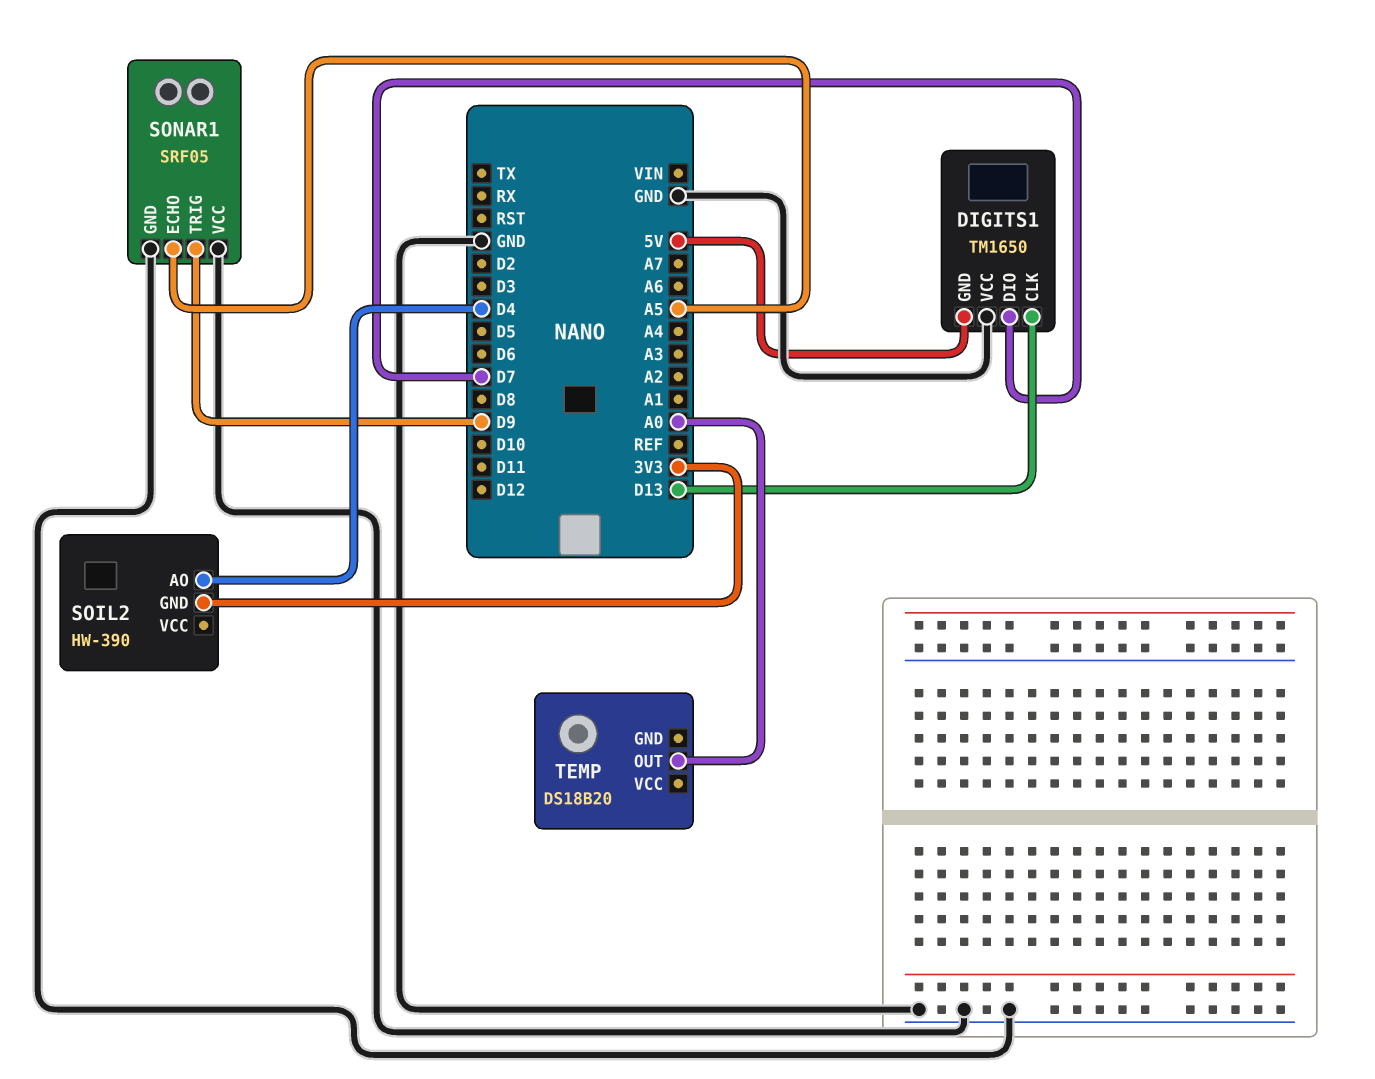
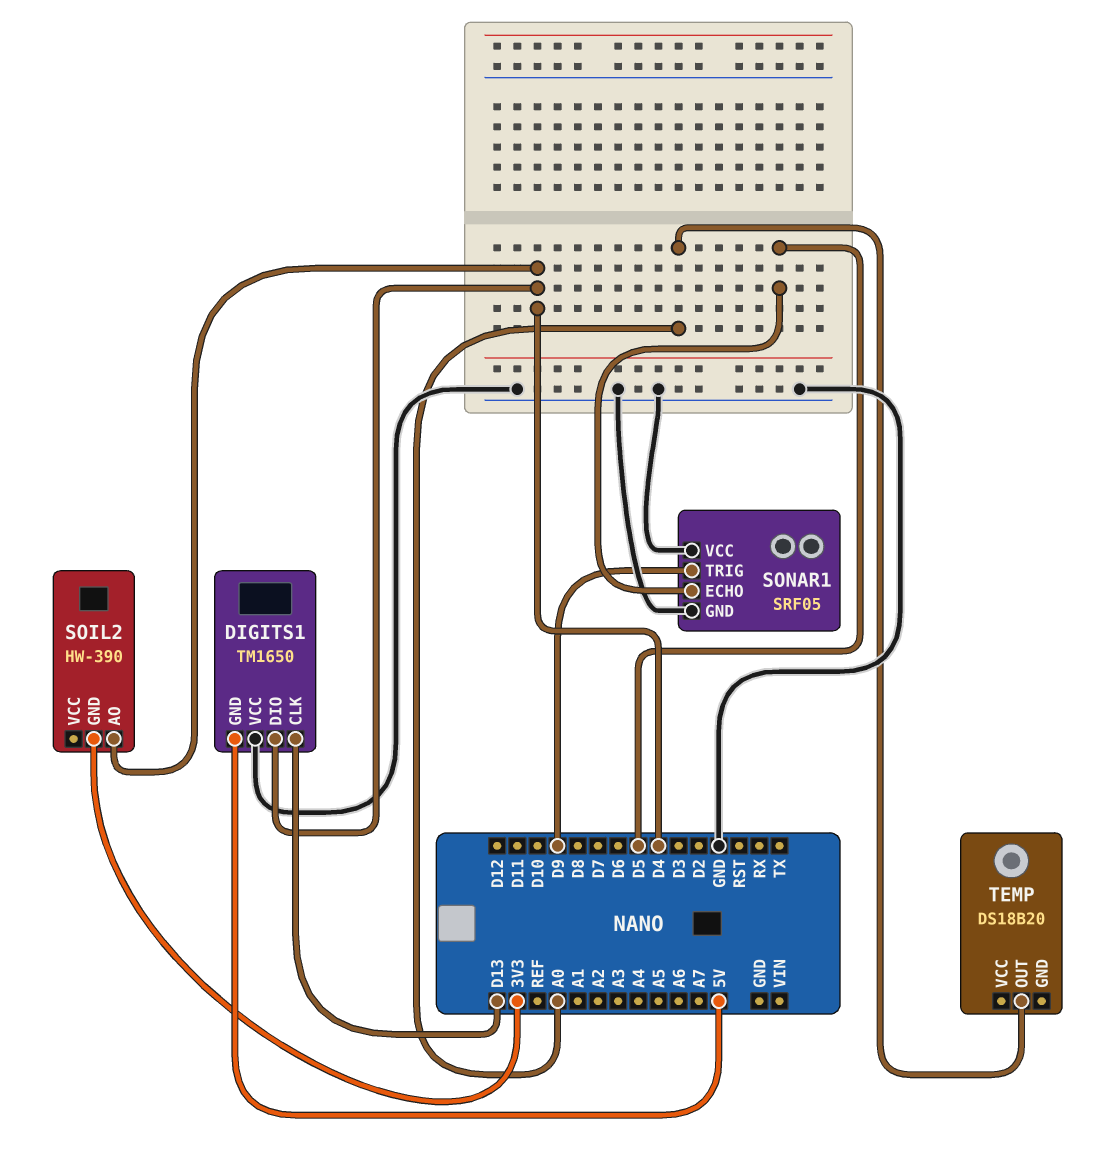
DIGITS1 pin DIO: D7 -> D4
SONAR1 pin ECHO: A5 -> D5

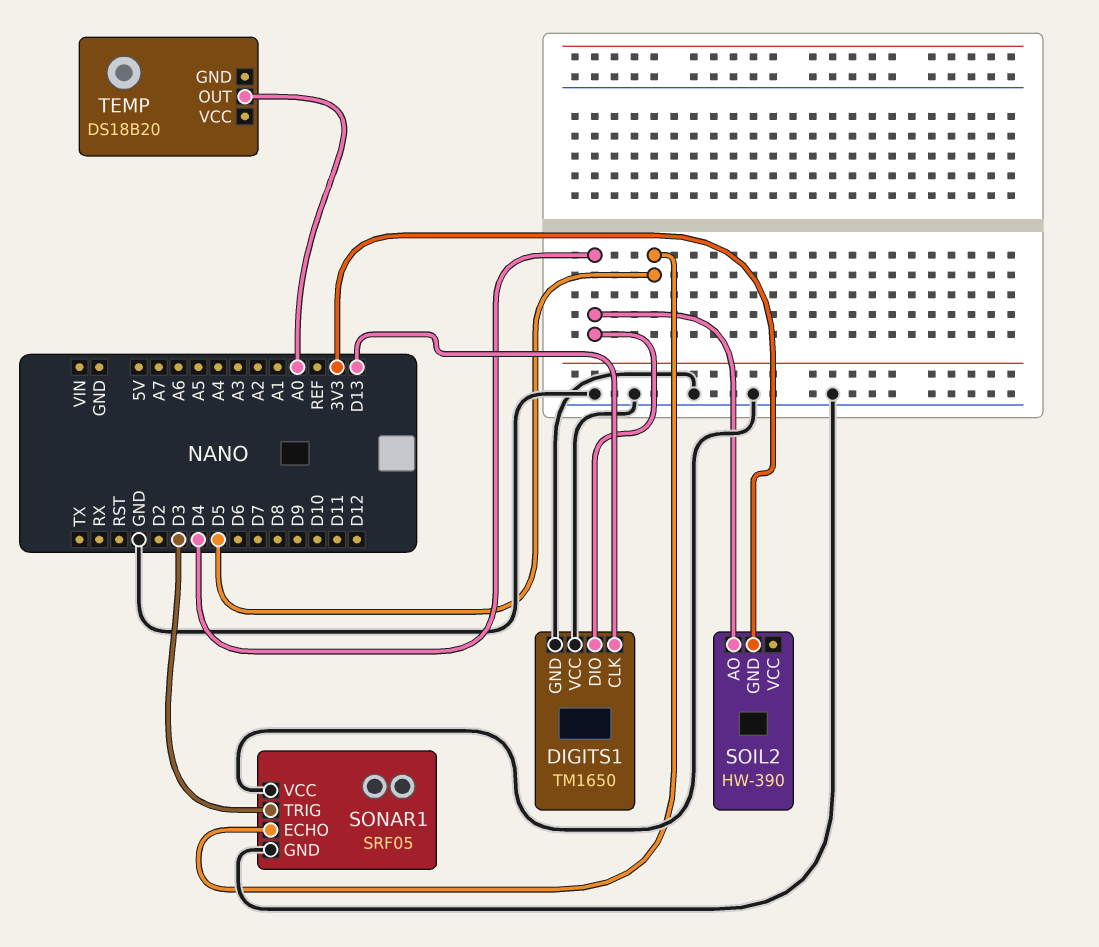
DIGITS1 pin GND: 5V -> GND
SONAR1 pin TRIG: D9 -> D3

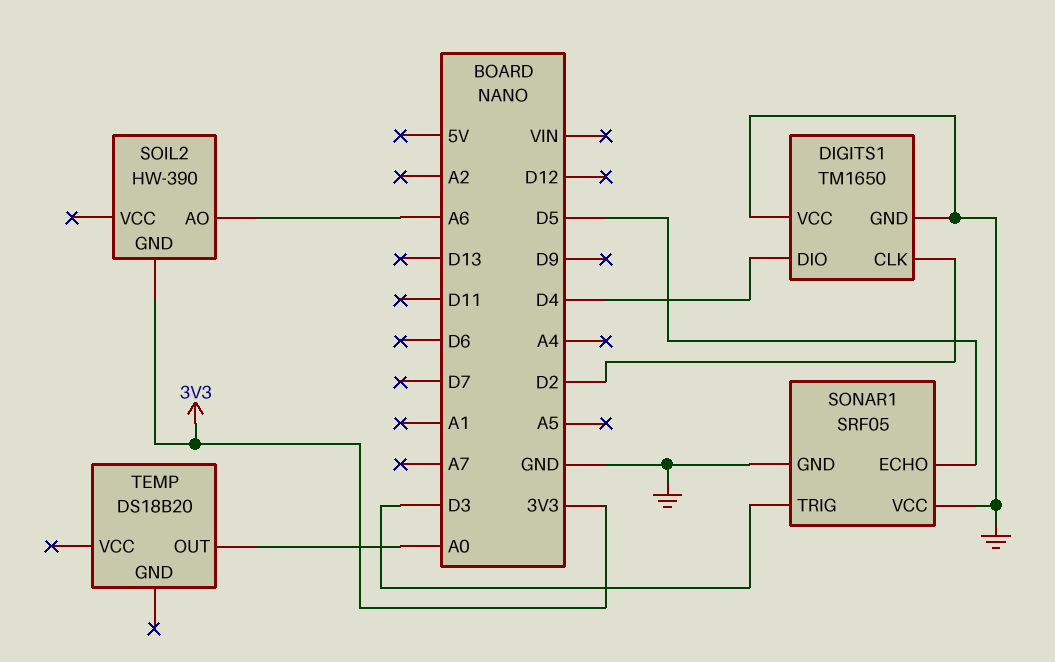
DIGITS1 pin CLK: D13 -> D2
SOIL2 pin AO: D4 -> A6

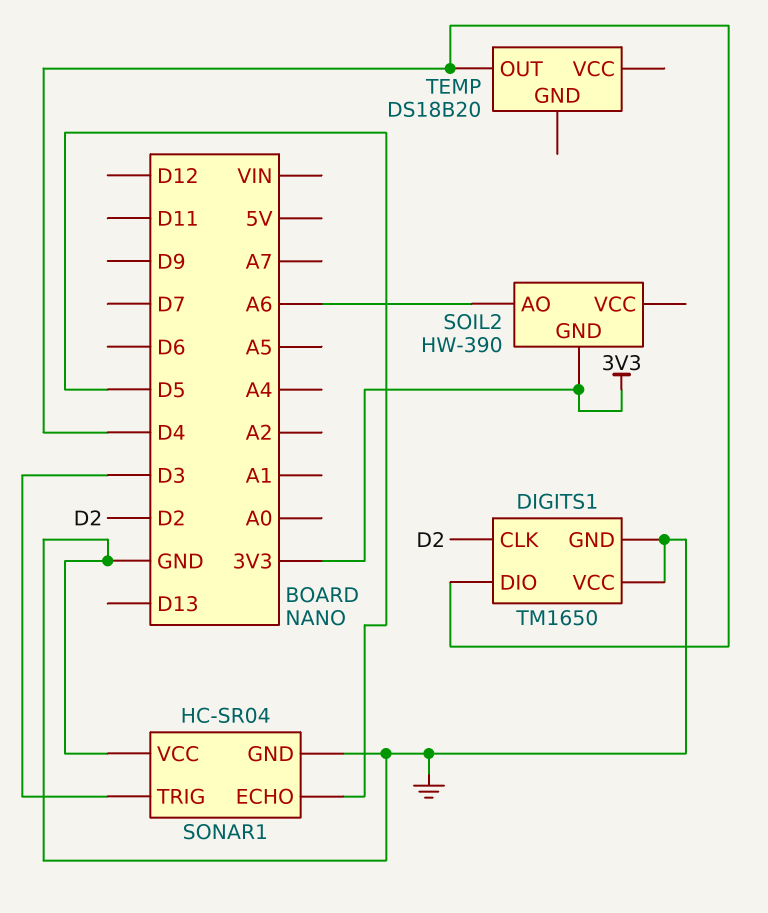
SONAR1: SRF05 -> HC-SR04
TEMP pin OUT: A0 -> D4

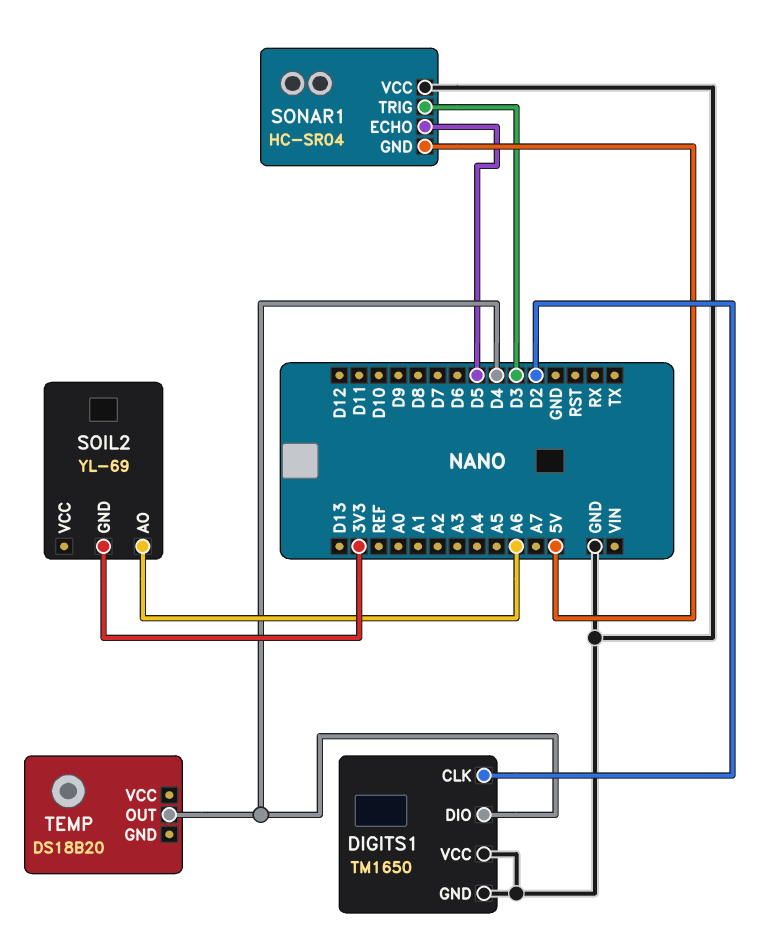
SOIL2: HW-390 -> YL-69
SONAR1 pin GND: GND -> 5V

